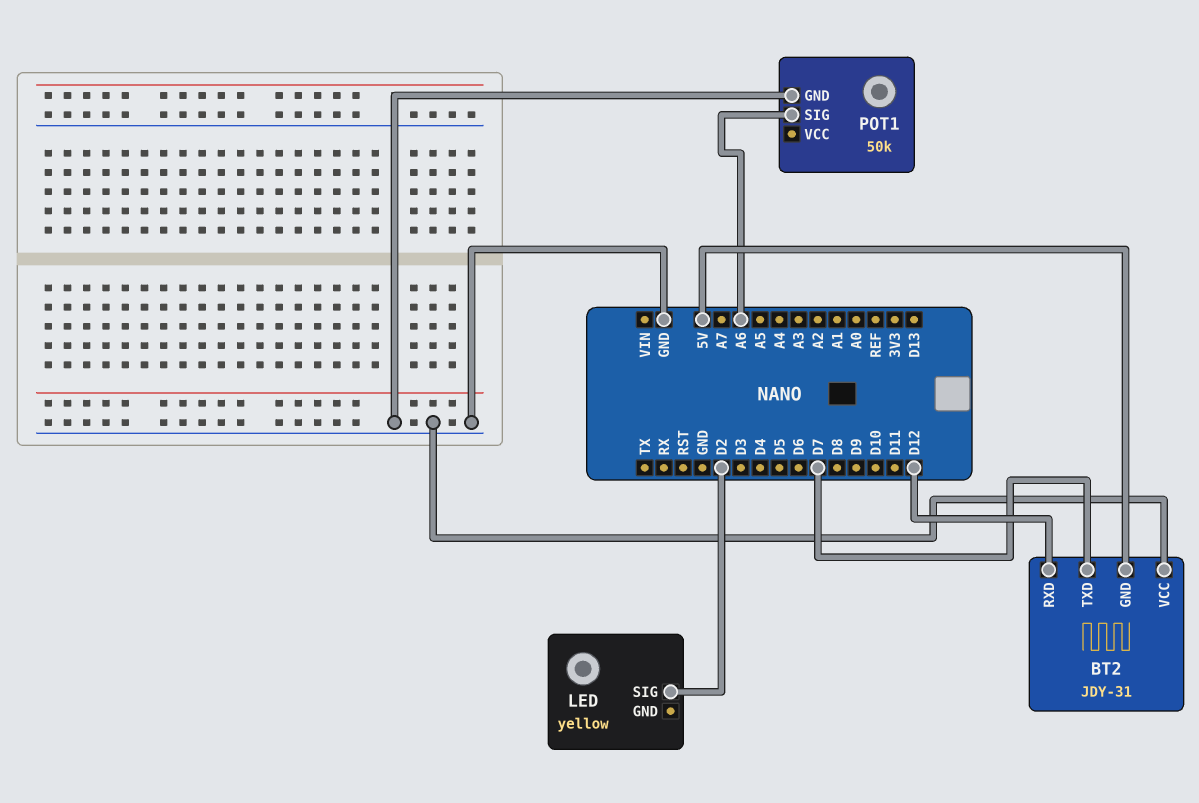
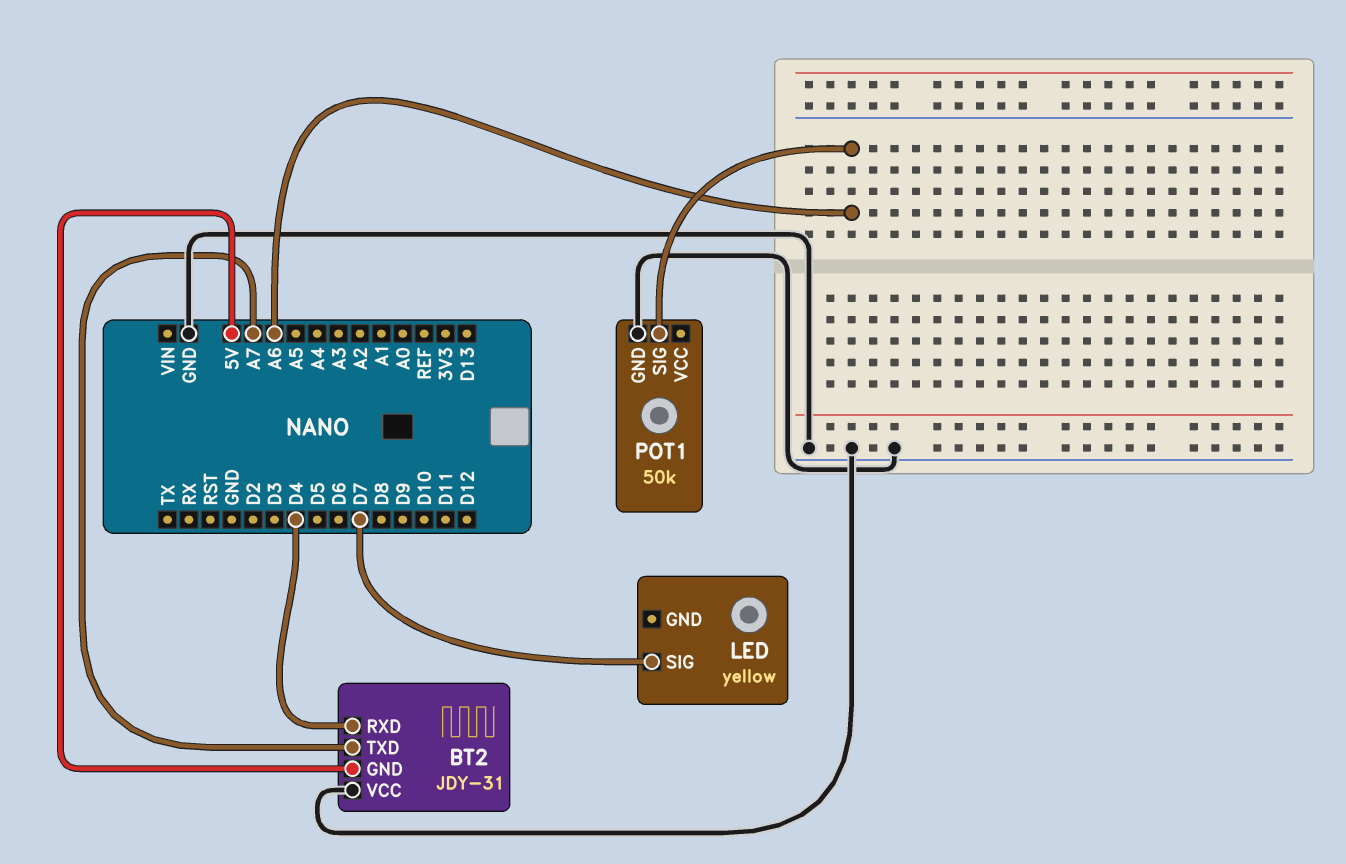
BT2 pin RXD: D12 -> D4
BT2 pin TXD: D7 -> A7
LED pin SIG: D2 -> D7

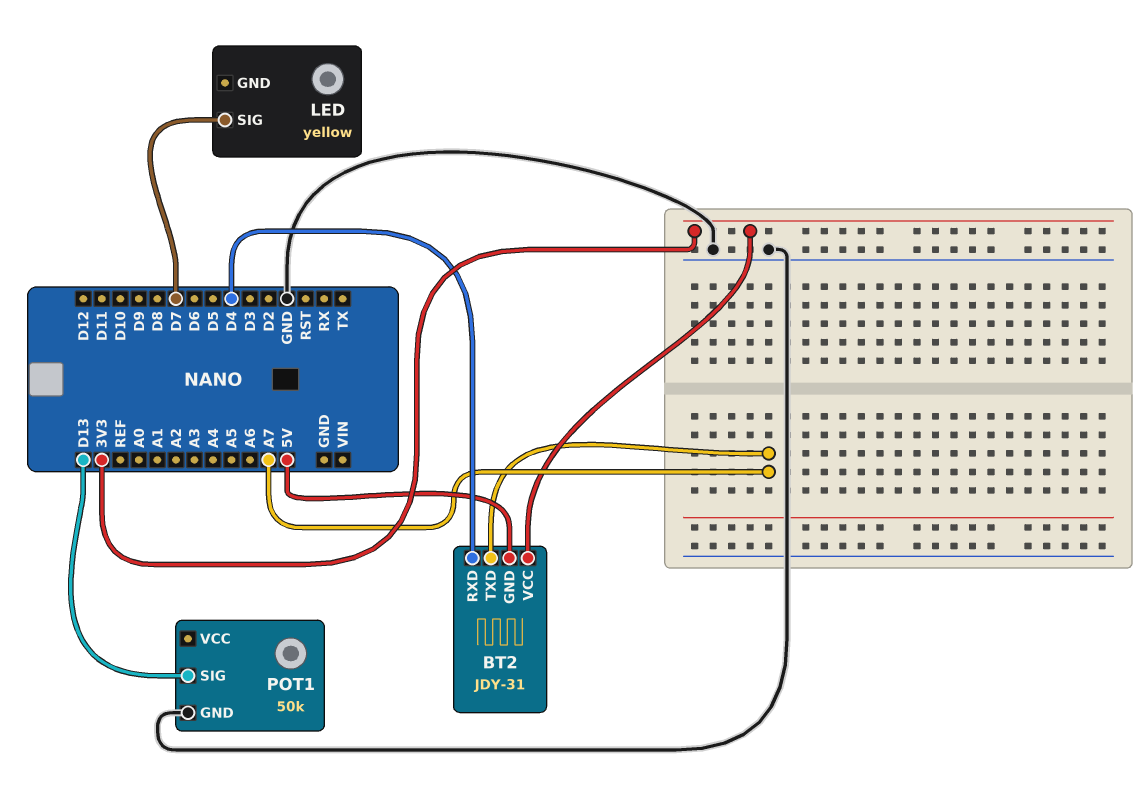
BT2 pin VCC: GND -> 3V3
POT1 pin SIG: A6 -> D13

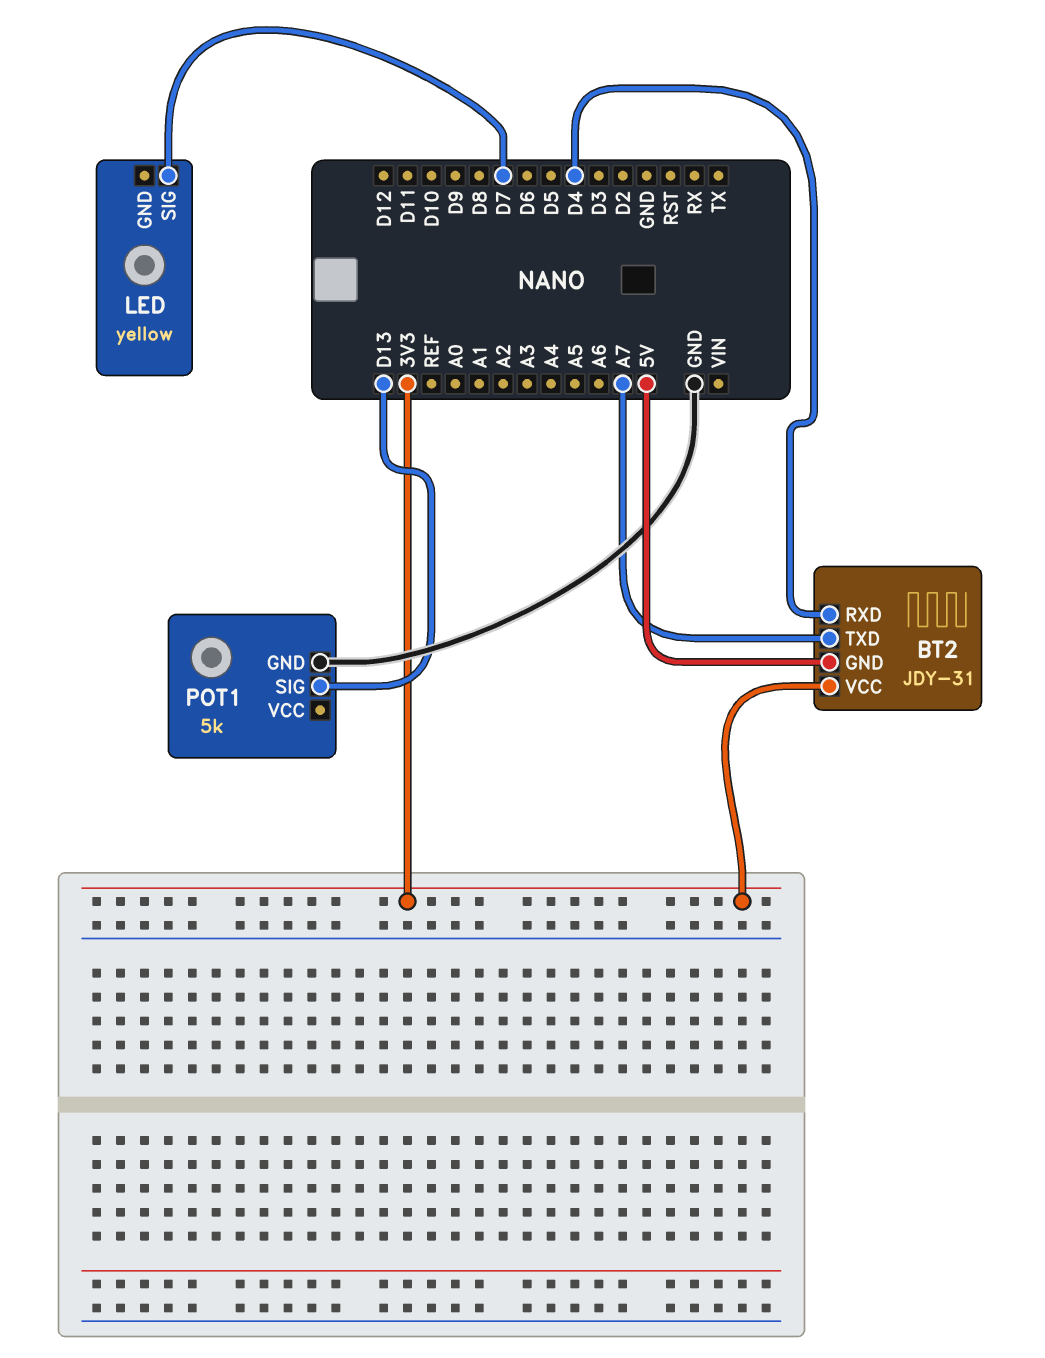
POT1: 50k -> 5k

